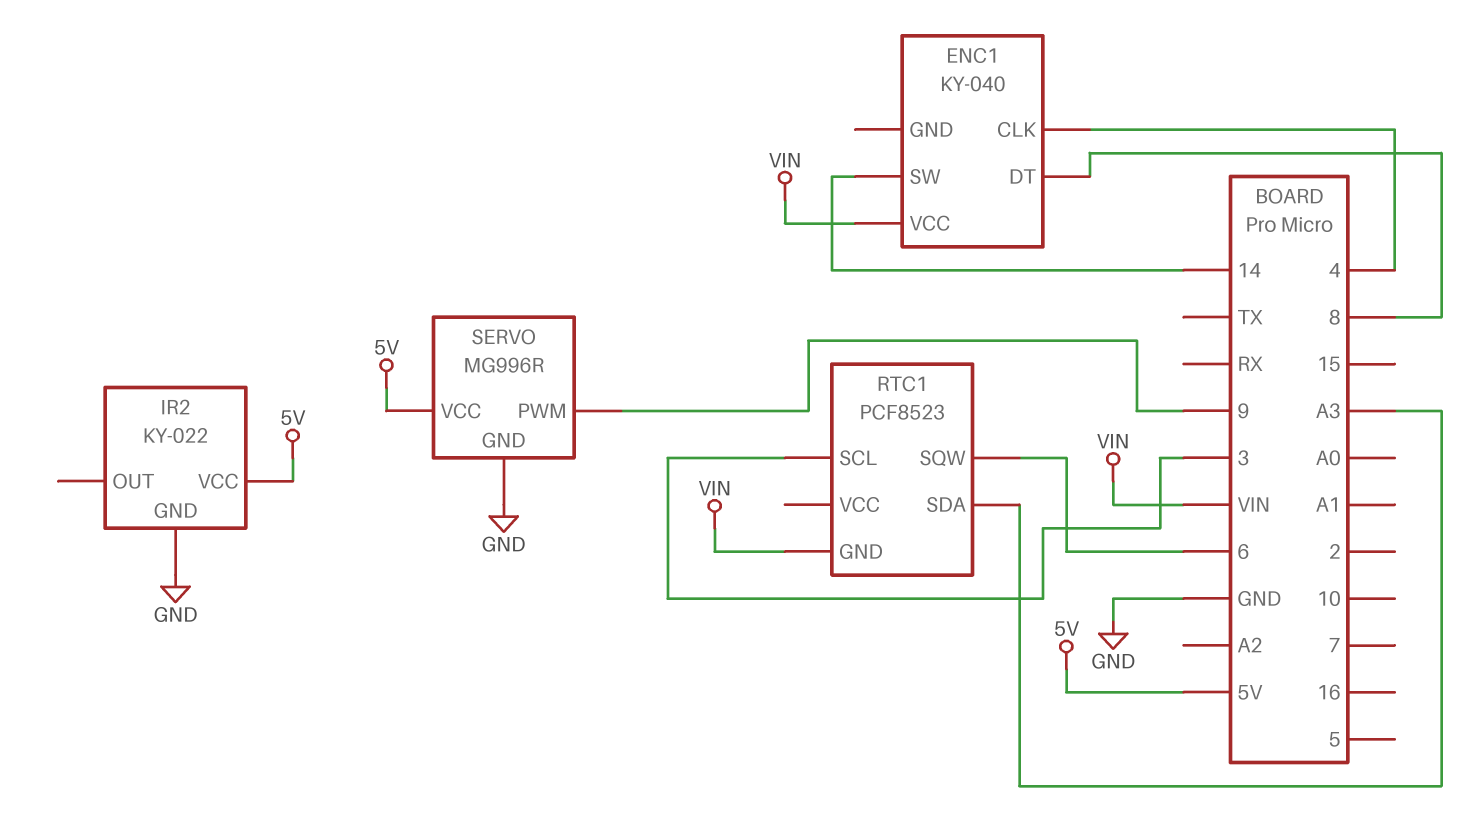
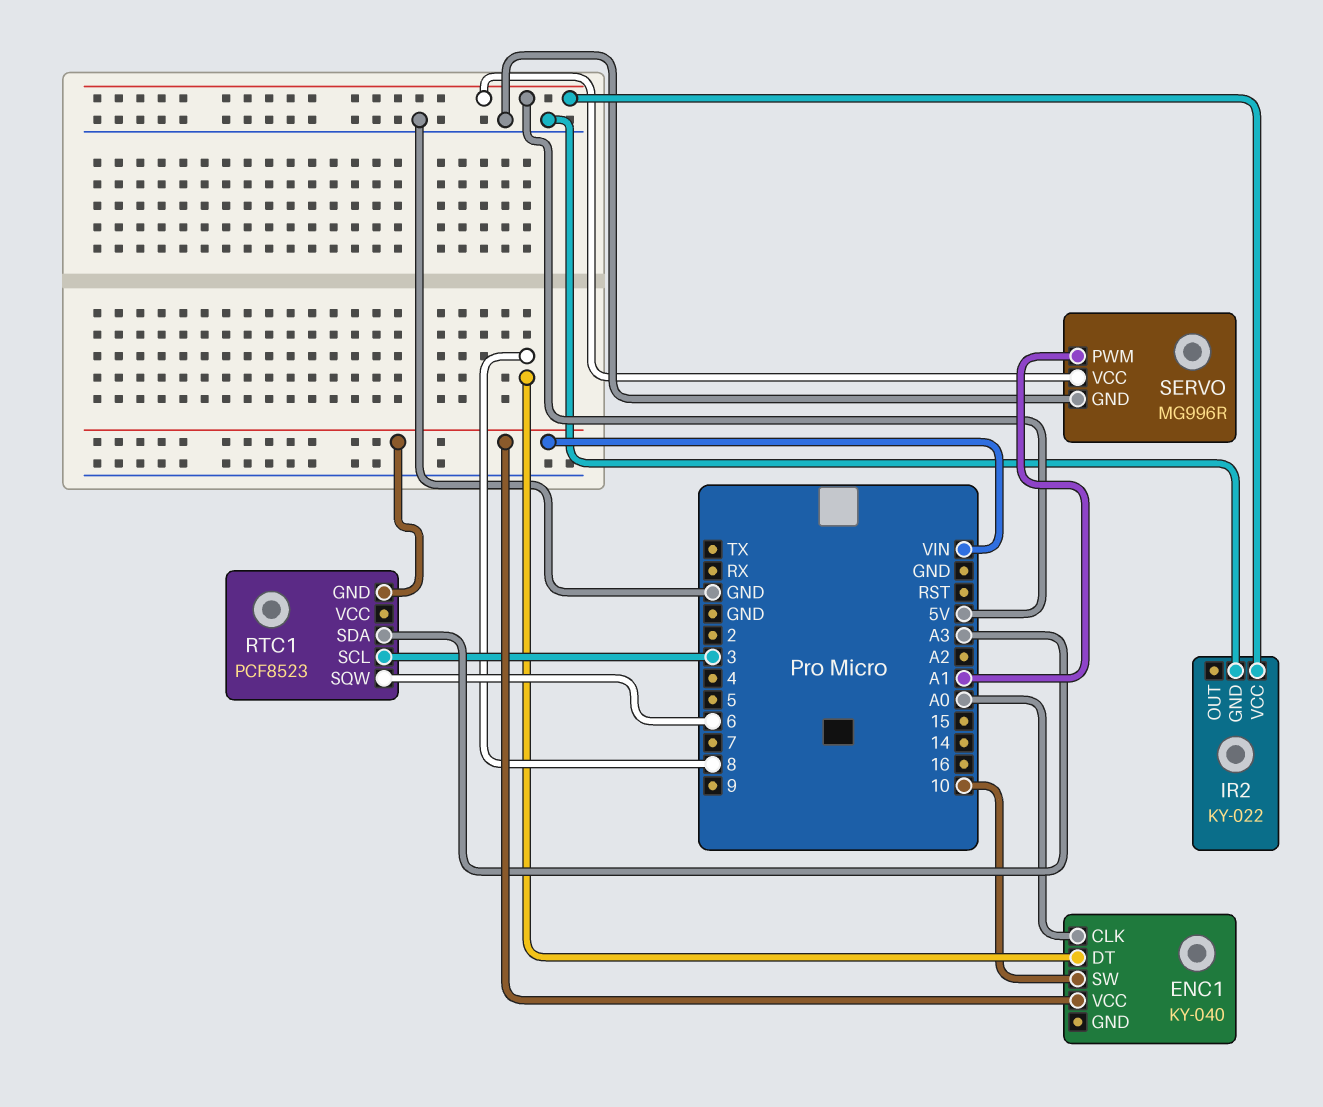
ENC1 pin CLK: 4 -> A0
ENC1 pin SW: 14 -> 10
SERVO pin PWM: 9 -> A1

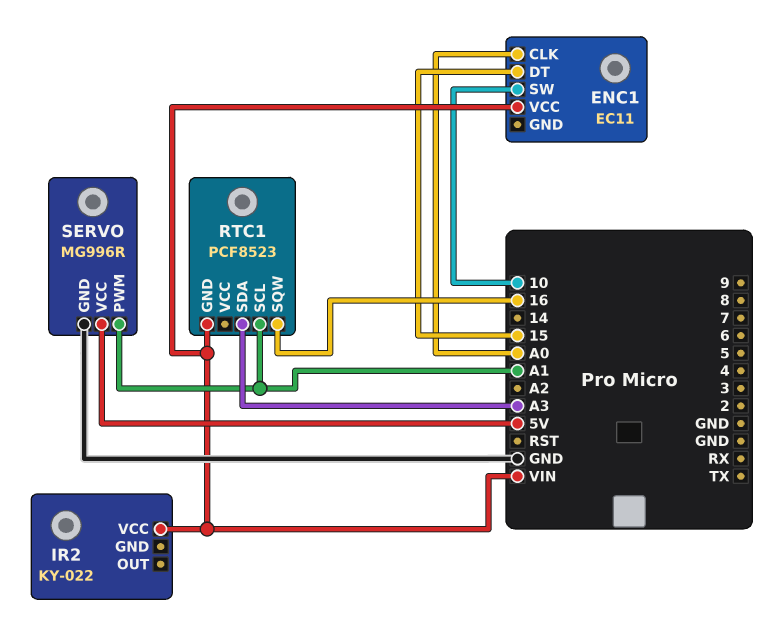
ENC1: KY-040 -> EC11
ENC1 pin DT: 8 -> 15
IR2 pin GND: GND -> none
IR2 pin VCC: 5V -> VIN
RTC1 pin SCL: 3 -> A1
RTC1 pin SQW: 6 -> 16

